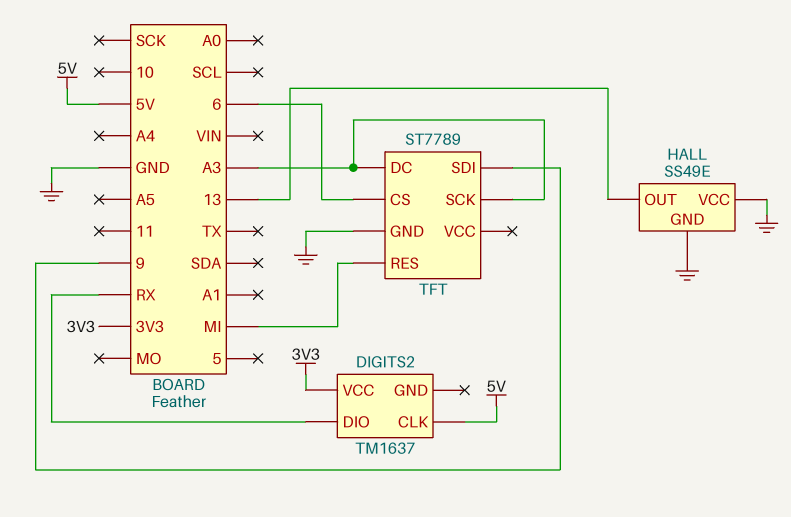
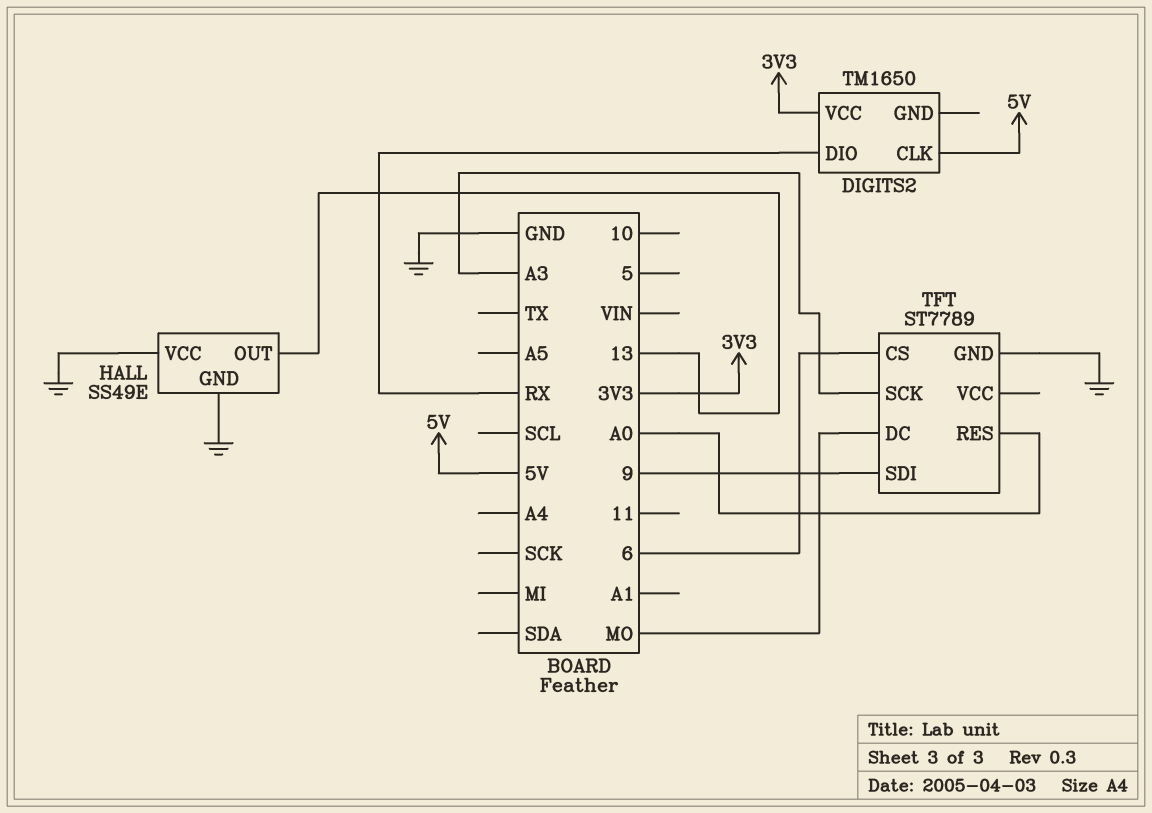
DIGITS2: TM1637 -> TM1650
TFT pin DC: A3 -> MO
TFT pin RES: MI -> A0

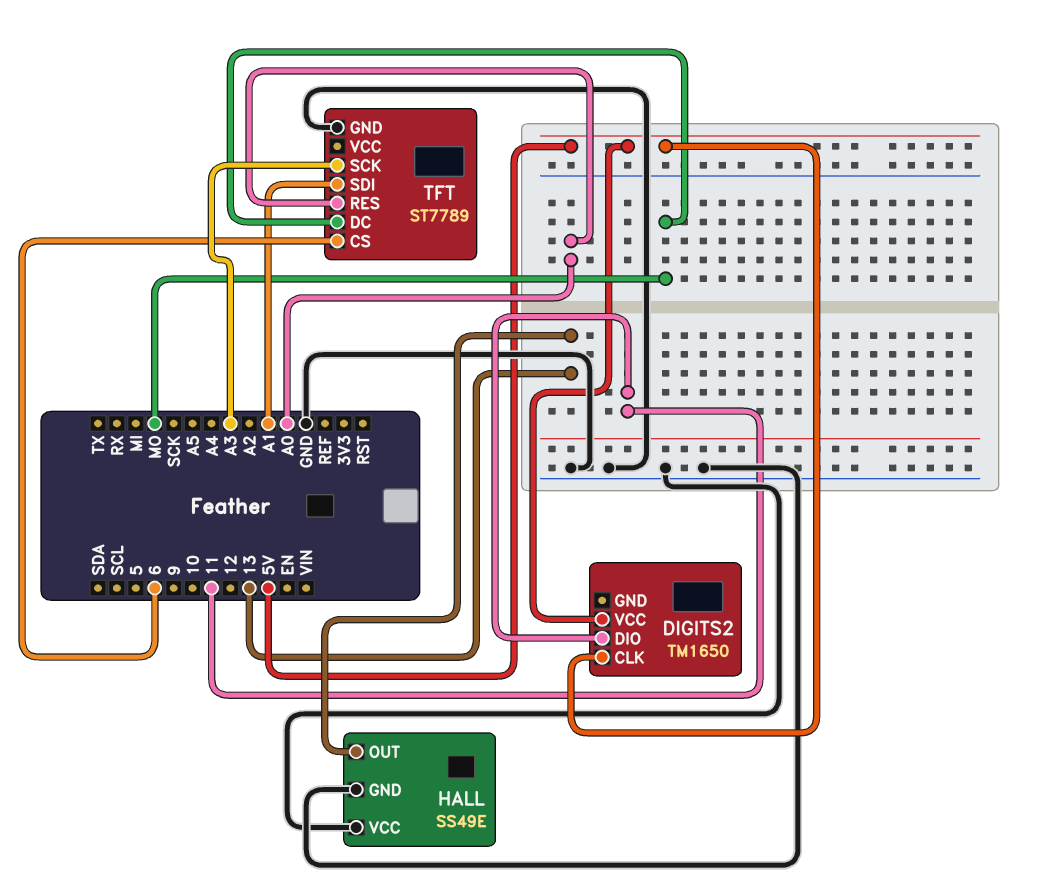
DIGITS2 pin DIO: RX -> 11
DIGITS2 pin VCC: 3V3 -> 5V
TFT pin SDI: 9 -> A1

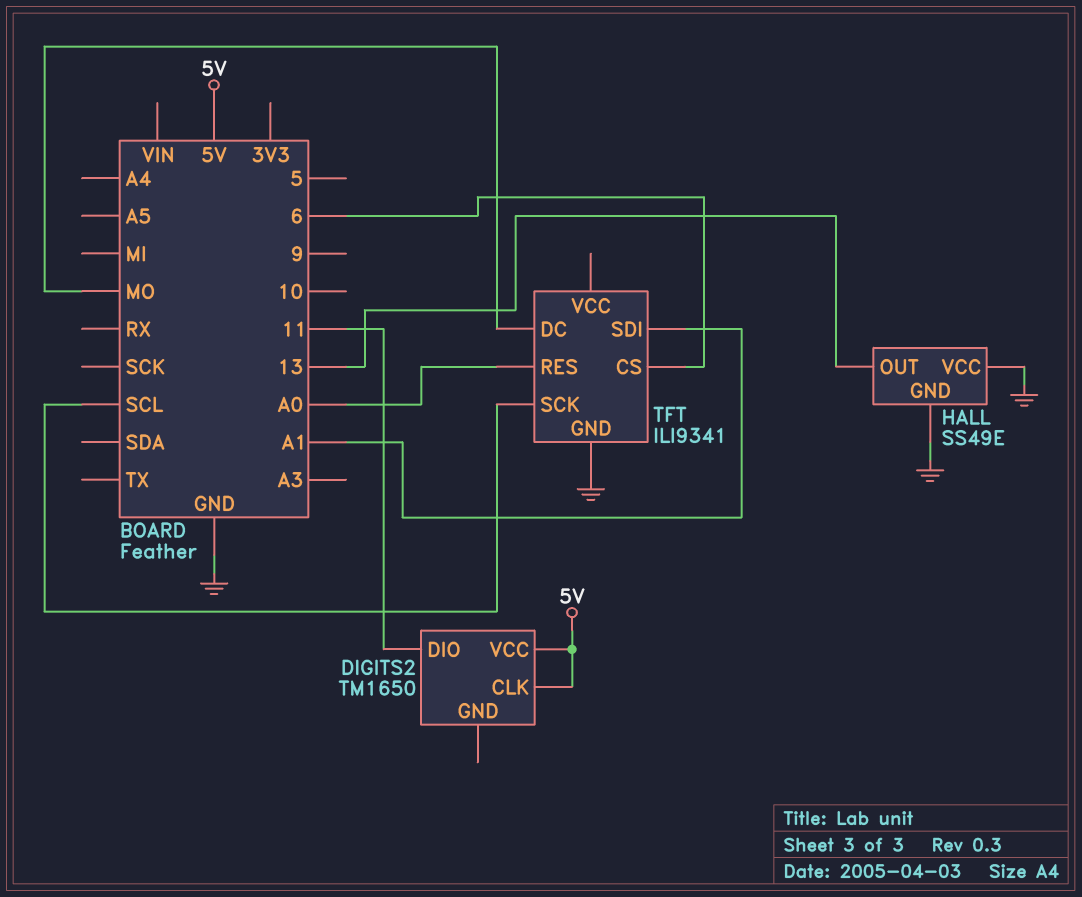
TFT: ST7789 -> ILI9341
TFT pin SCK: A3 -> SCL

